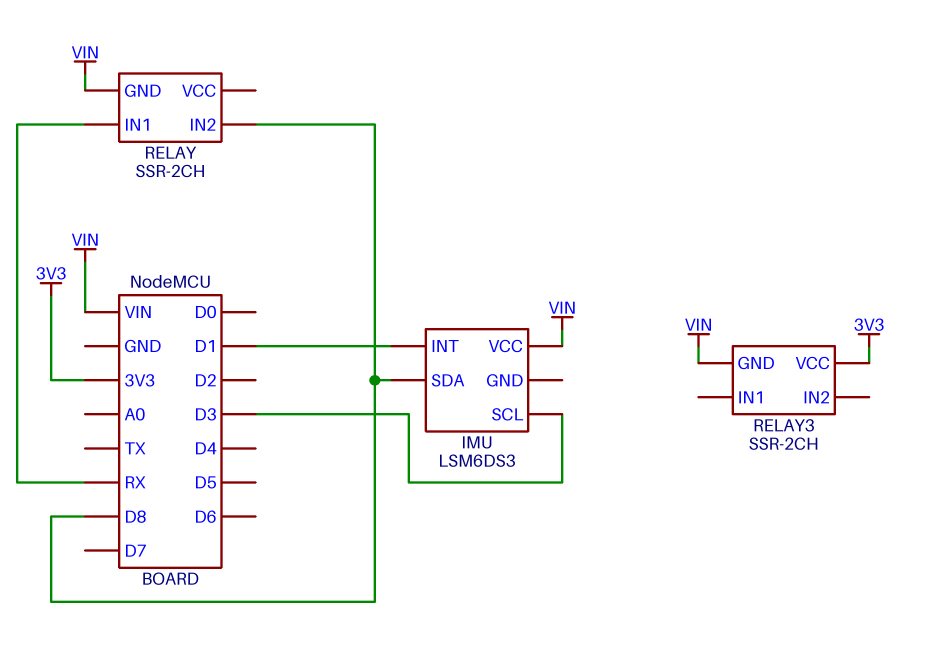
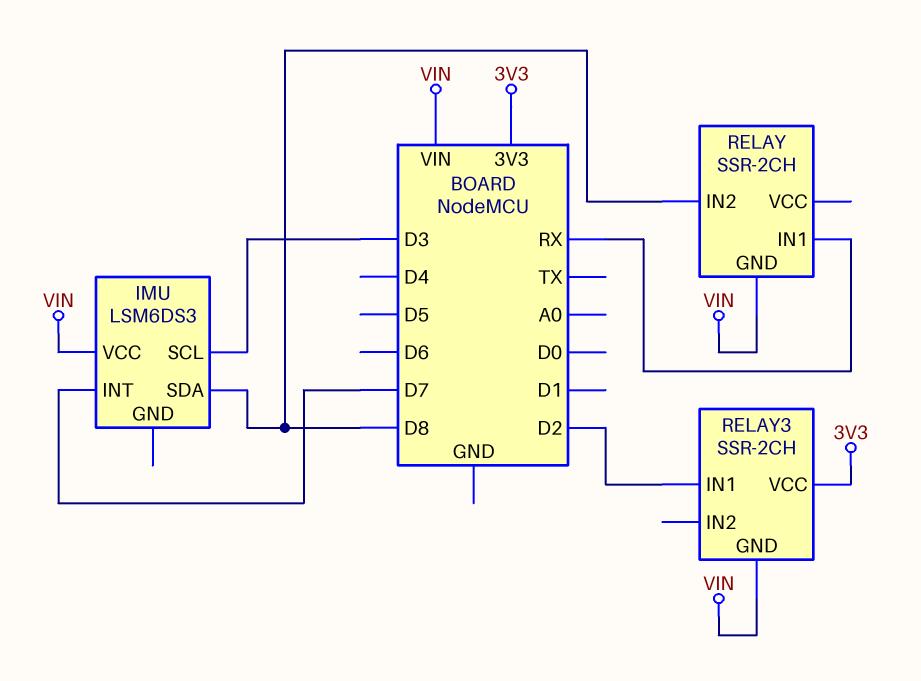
IMU pin INT: D1 -> D7
RELAY3 pin IN1: none -> D2

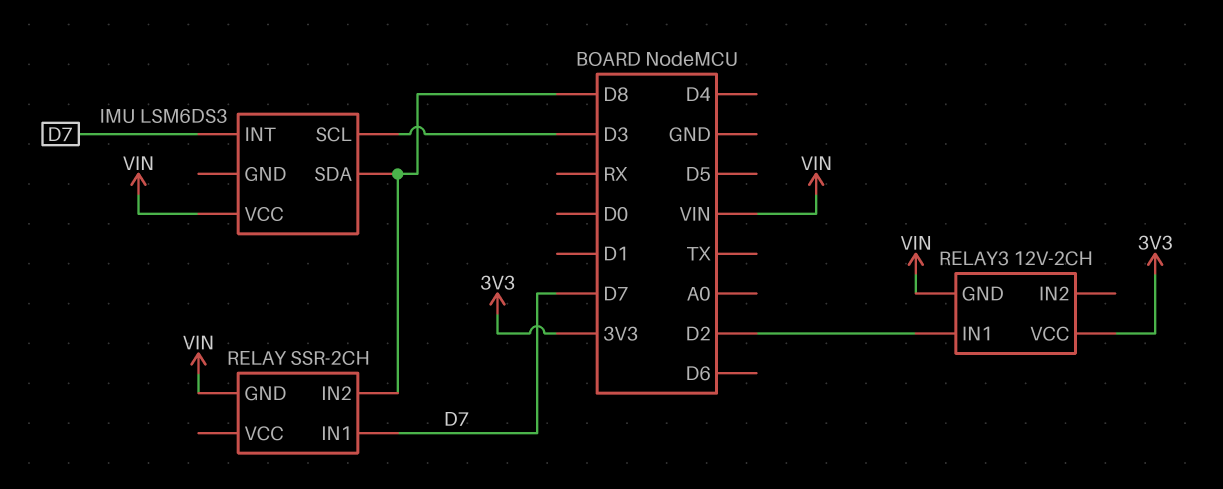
RELAY pin IN1: RX -> D7
RELAY3: SSR-2CH -> 12V-2CH

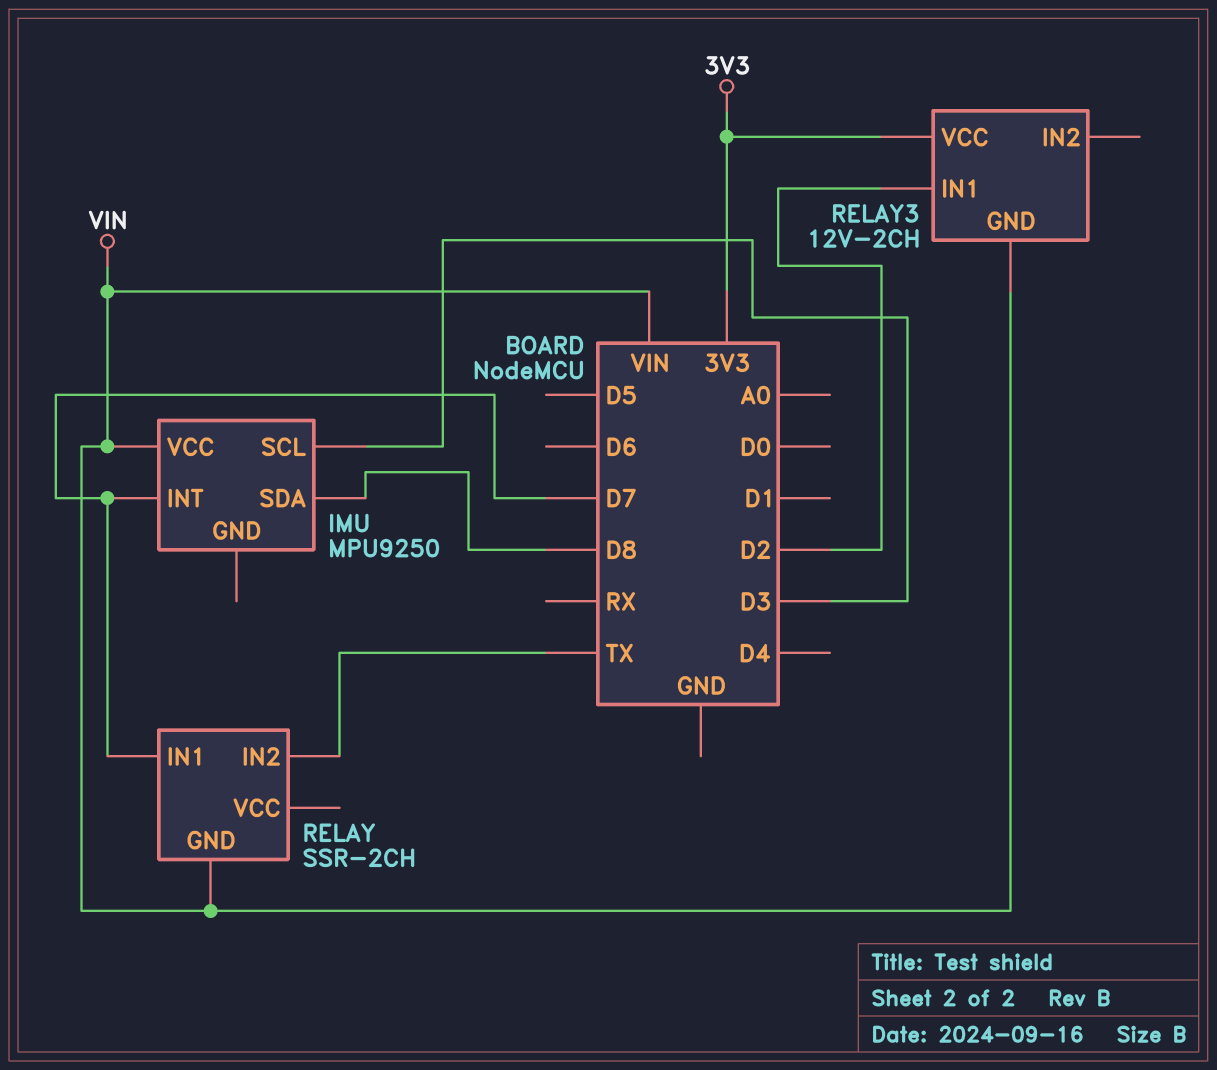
IMU: LSM6DS3 -> MPU9250
RELAY pin IN2: D8 -> TX

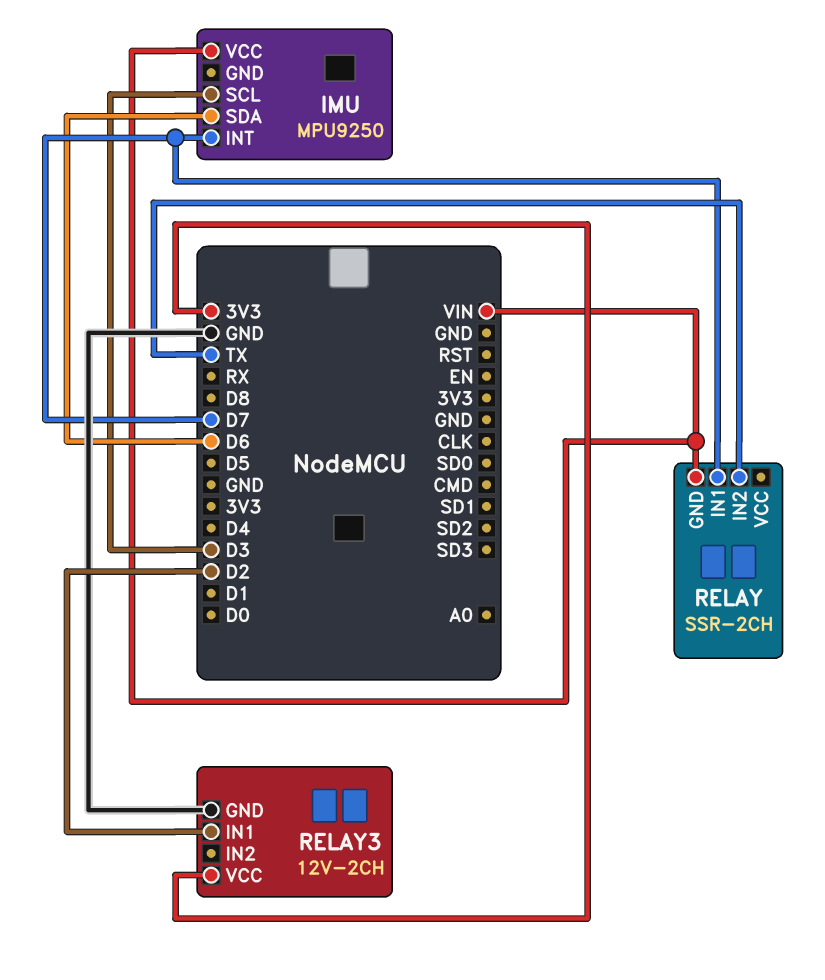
IMU pin SDA: D8 -> D6
RELAY3 pin GND: VIN -> GND

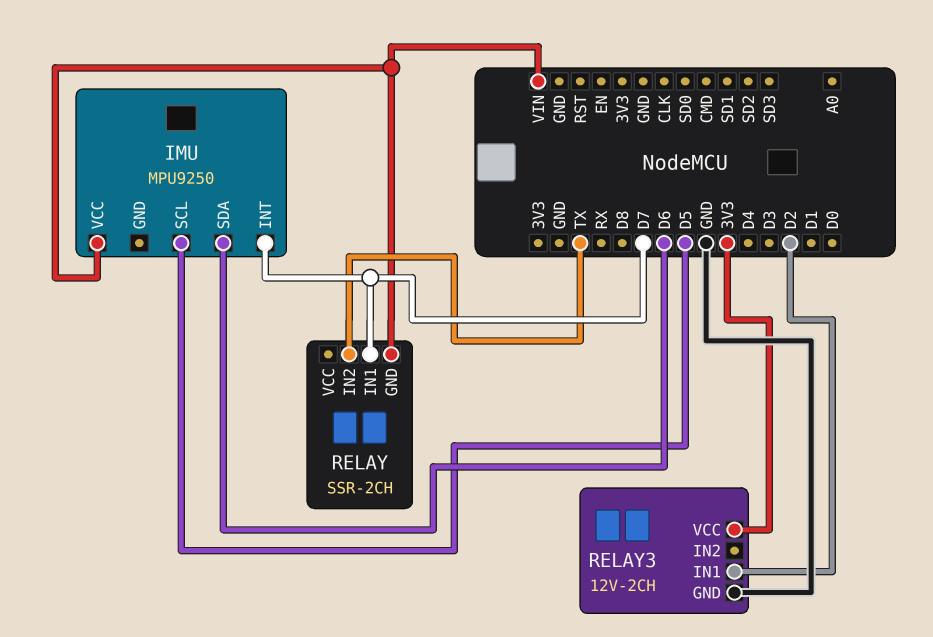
IMU pin SCL: D3 -> D5

